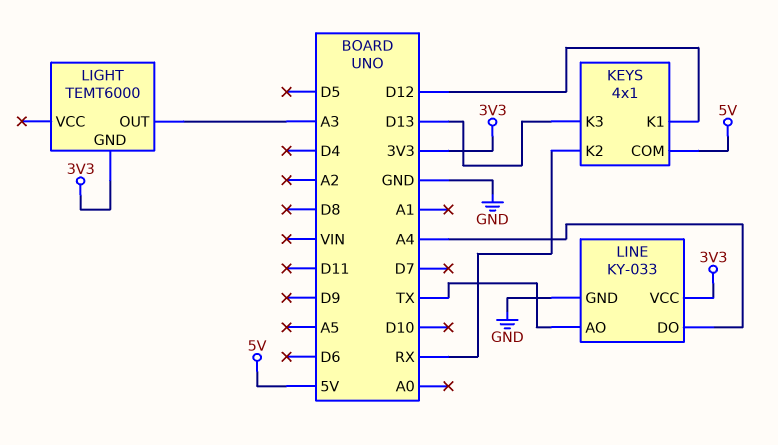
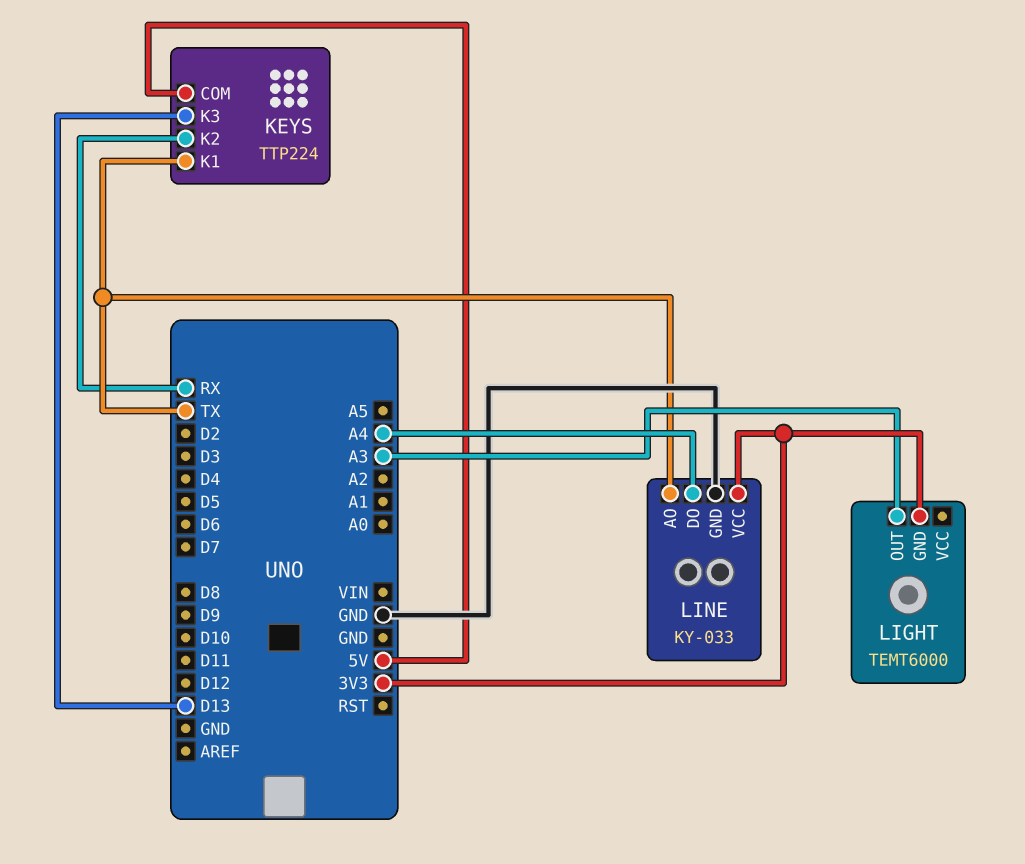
KEYS: 4x1 -> TTP224
KEYS pin K1: D12 -> TX

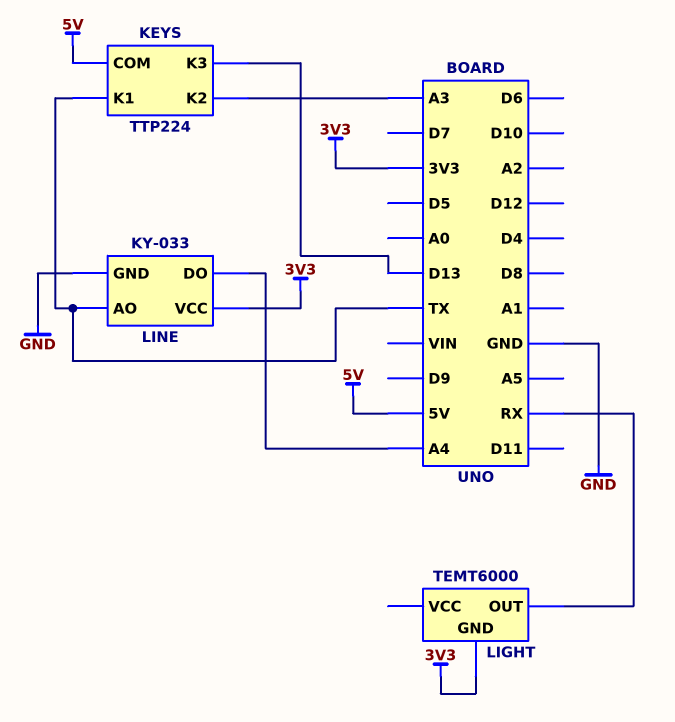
KEYS pin K2: RX -> A3
LIGHT pin OUT: A3 -> RX

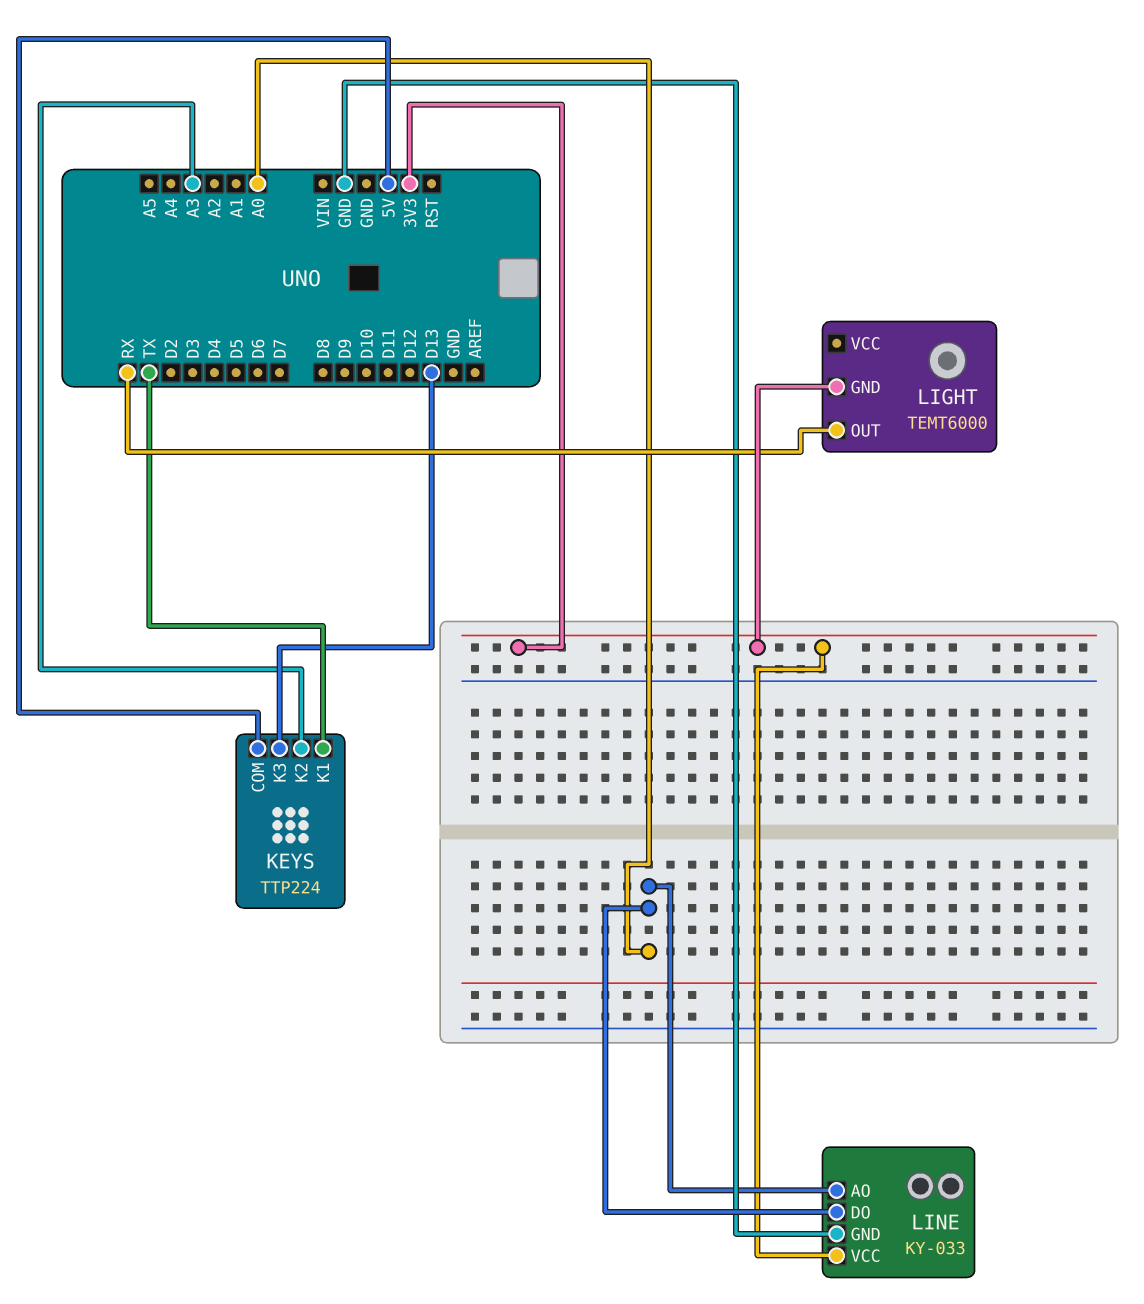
LINE pin AO: TX -> A0
LINE pin DO: A4 -> A0

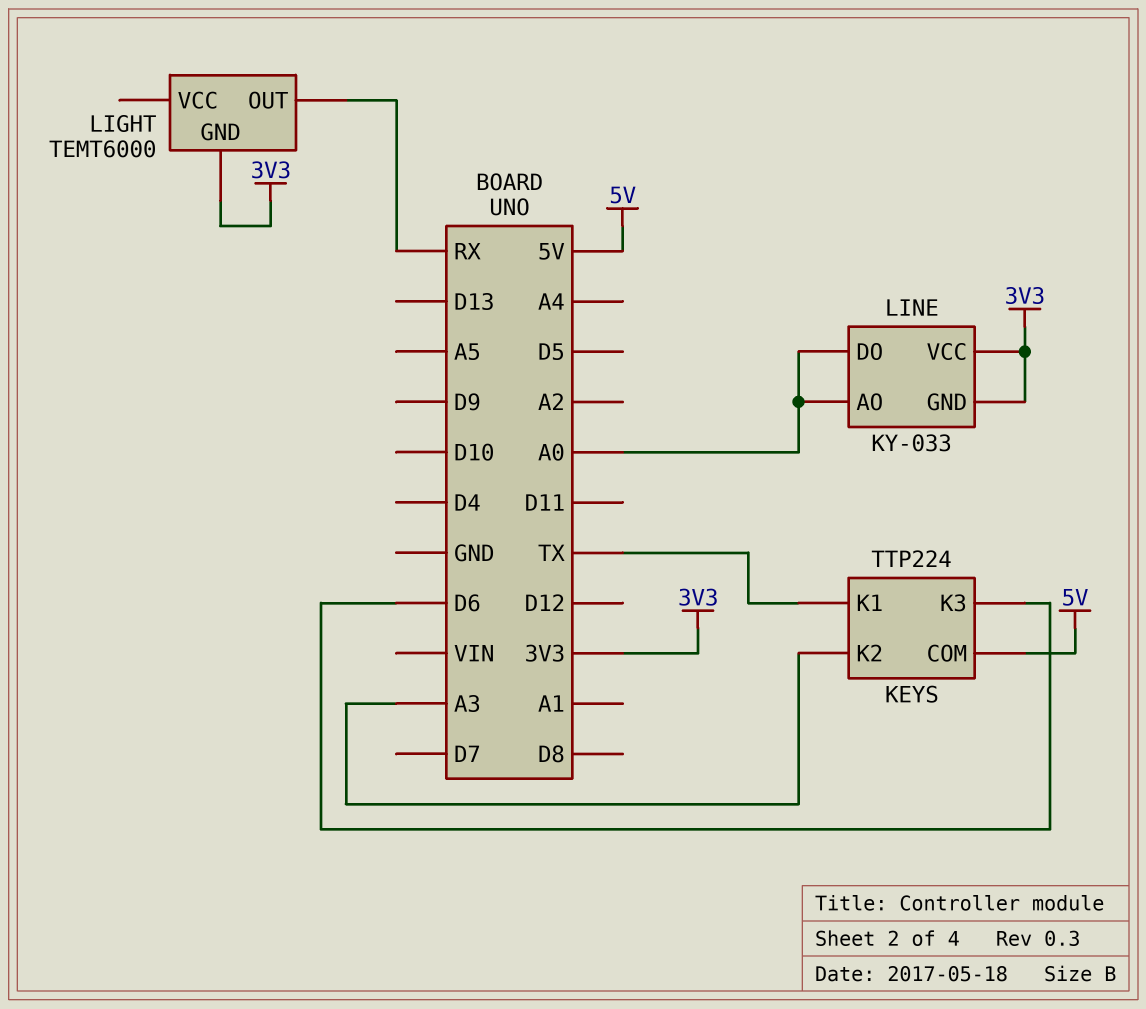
KEYS pin K3: D13 -> D6
LINE pin GND: GND -> 3V3

